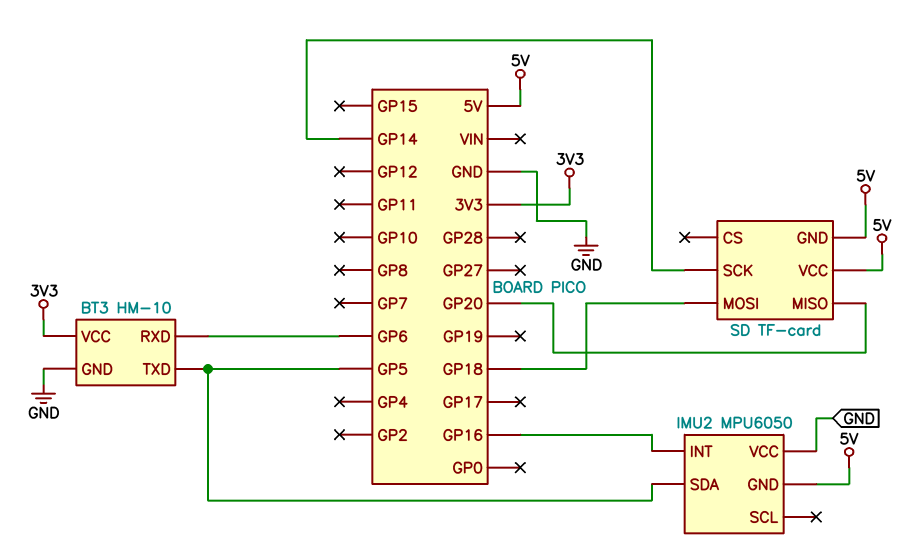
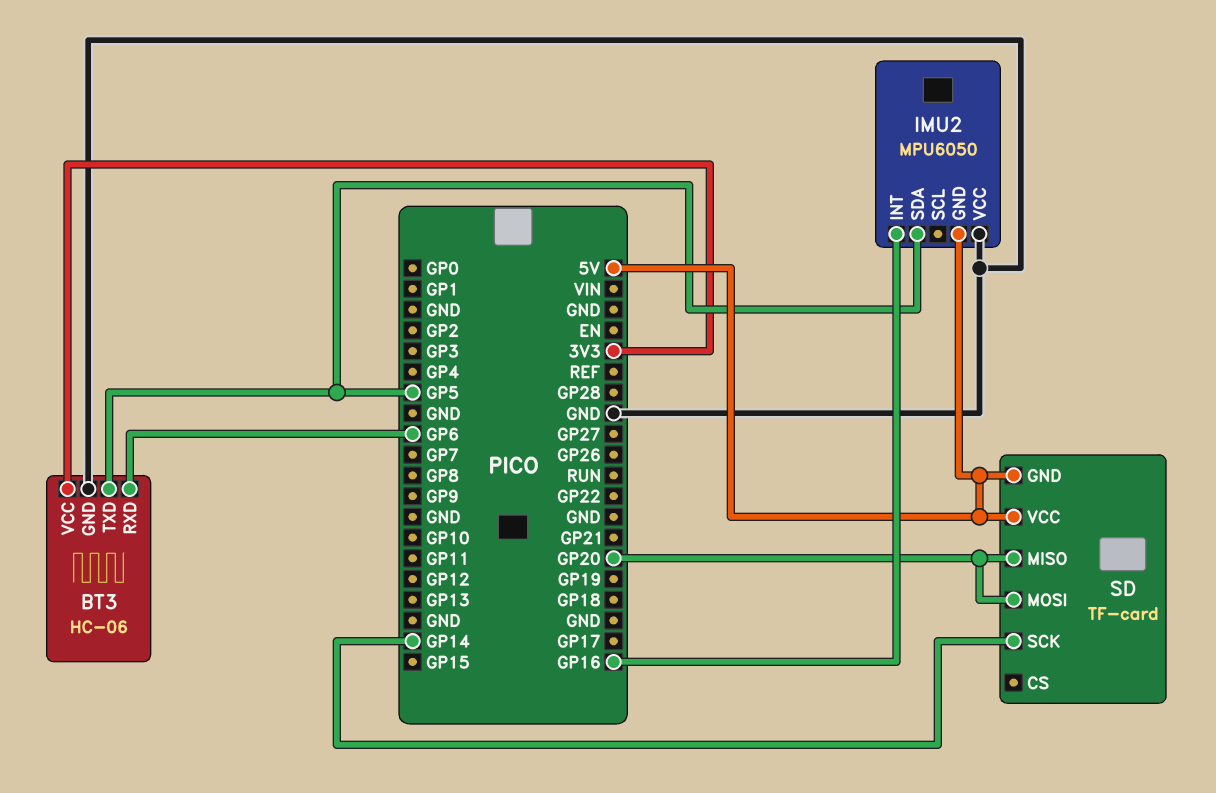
BT3: HM-10 -> HC-06
SD pin MOSI: GP18 -> GP20

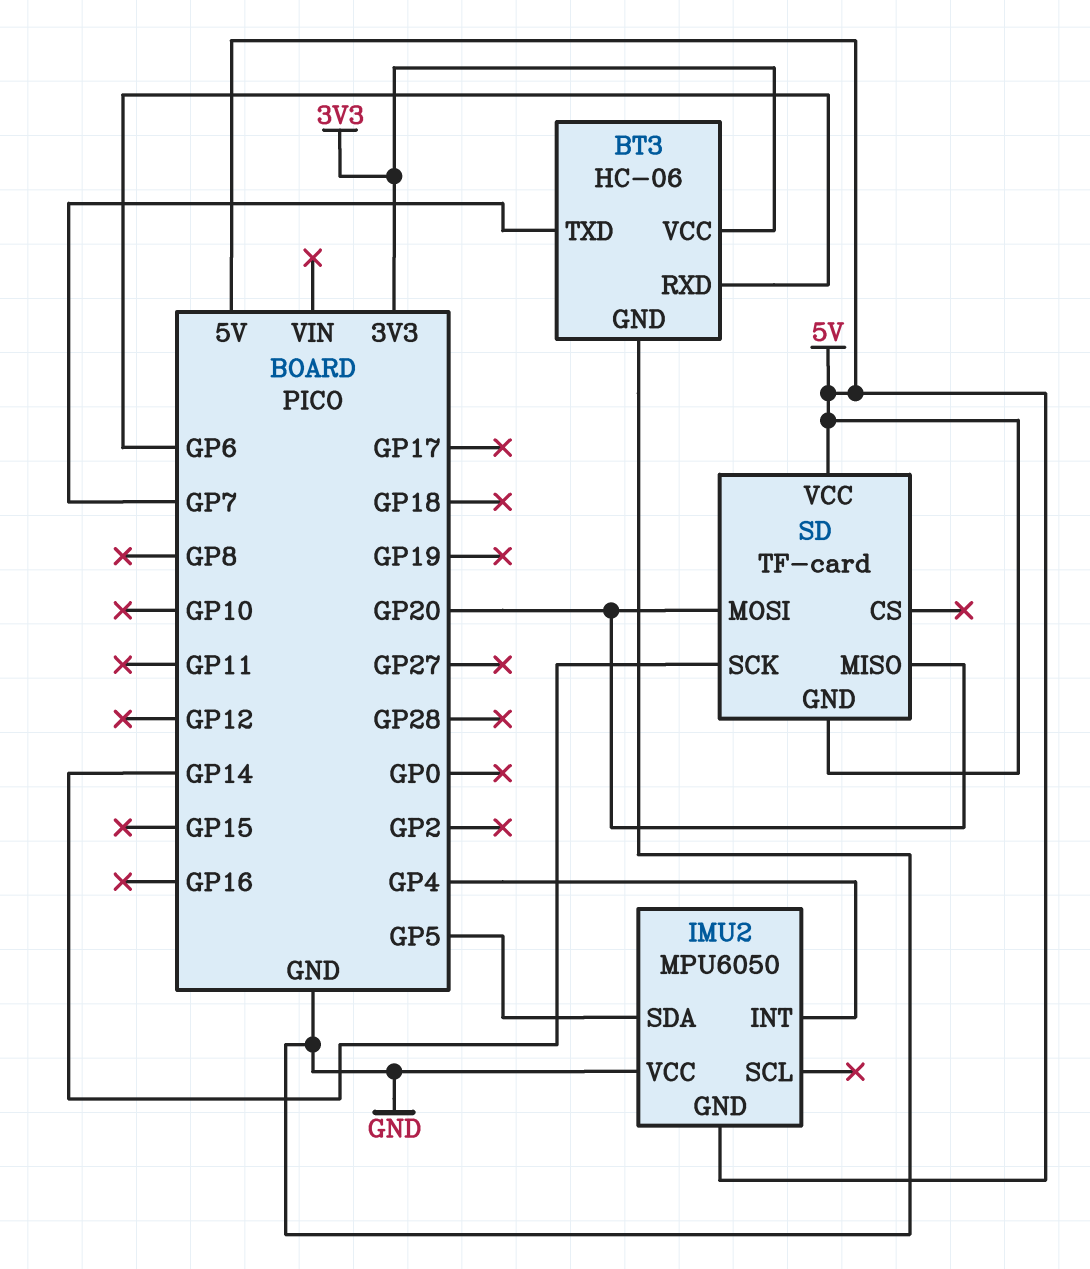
BT3 pin TXD: GP5 -> GP7
IMU2 pin INT: GP16 -> GP4

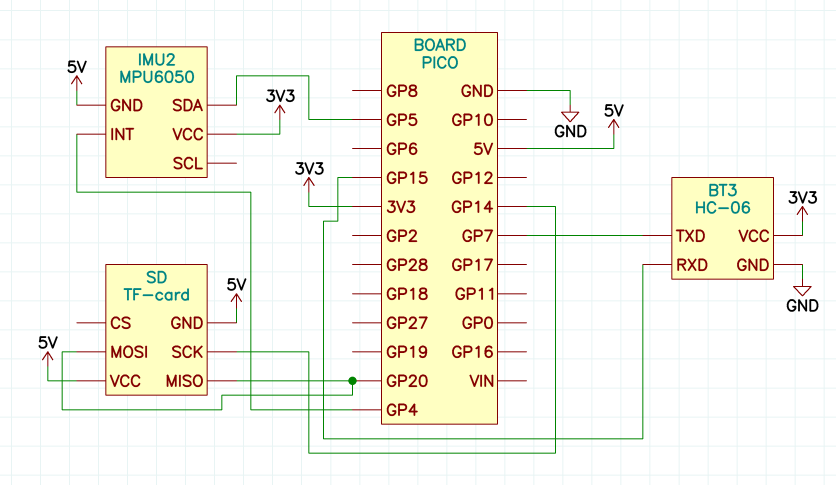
BT3 pin RXD: GP6 -> GP15
IMU2 pin VCC: GND -> 3V3

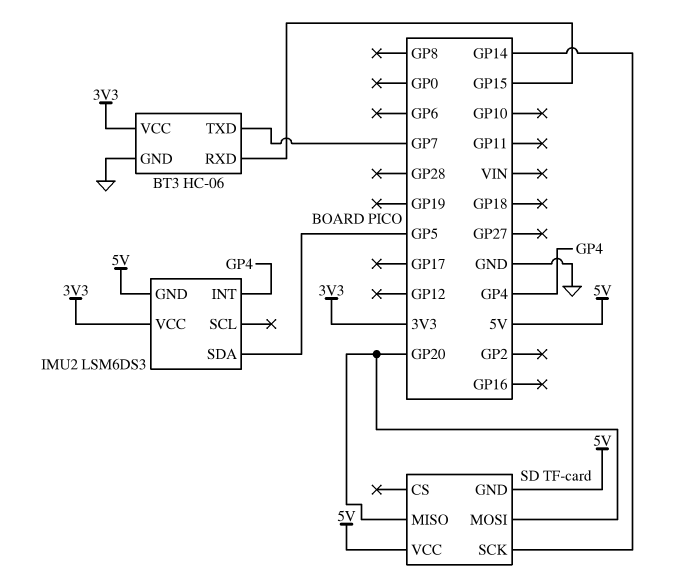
IMU2: MPU6050 -> LSM6DS3

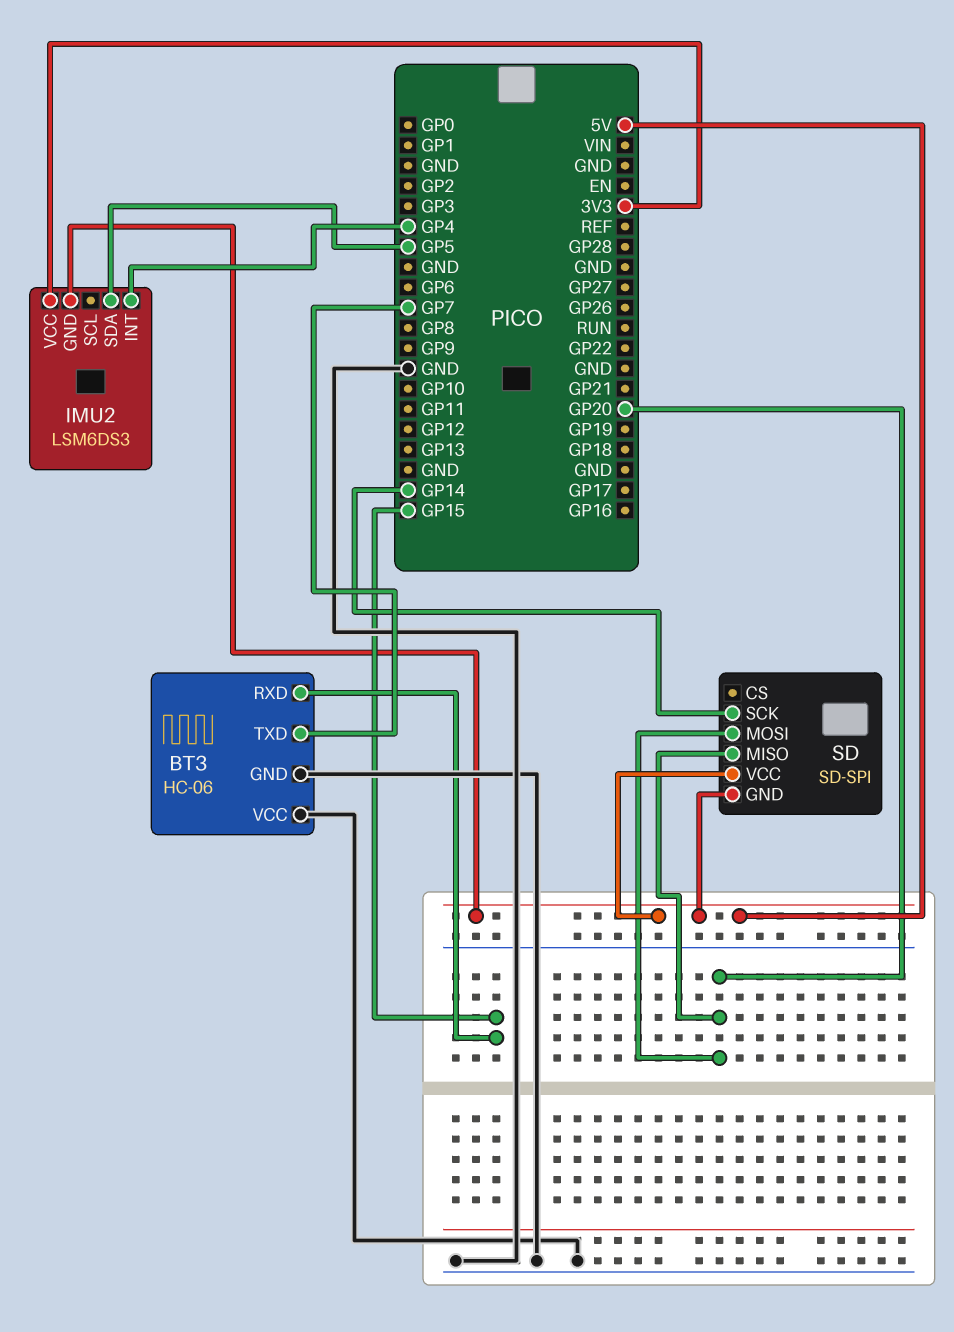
BT3 pin VCC: 3V3 -> GND
SD: TF-card -> SD-SPI

